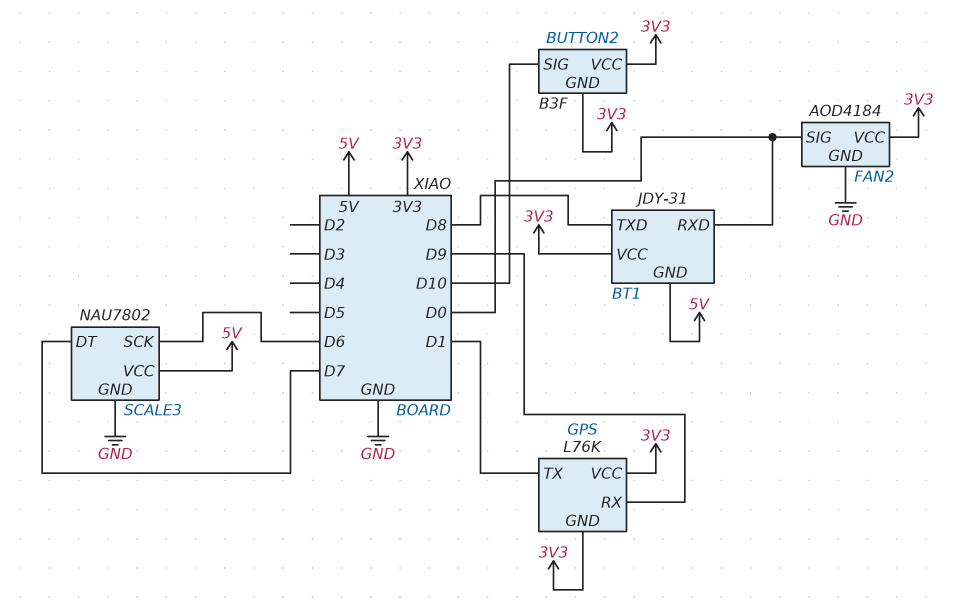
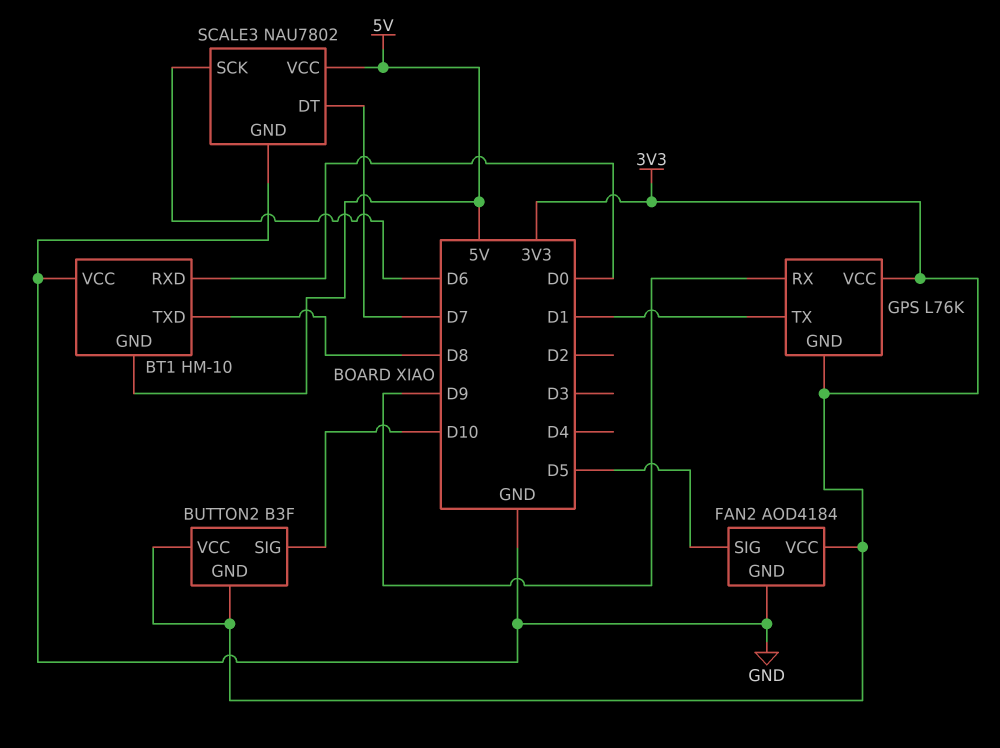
BT1: JDY-31 -> HM-10
BT1 pin VCC: 3V3 -> GND
FAN2 pin SIG: D0 -> D5

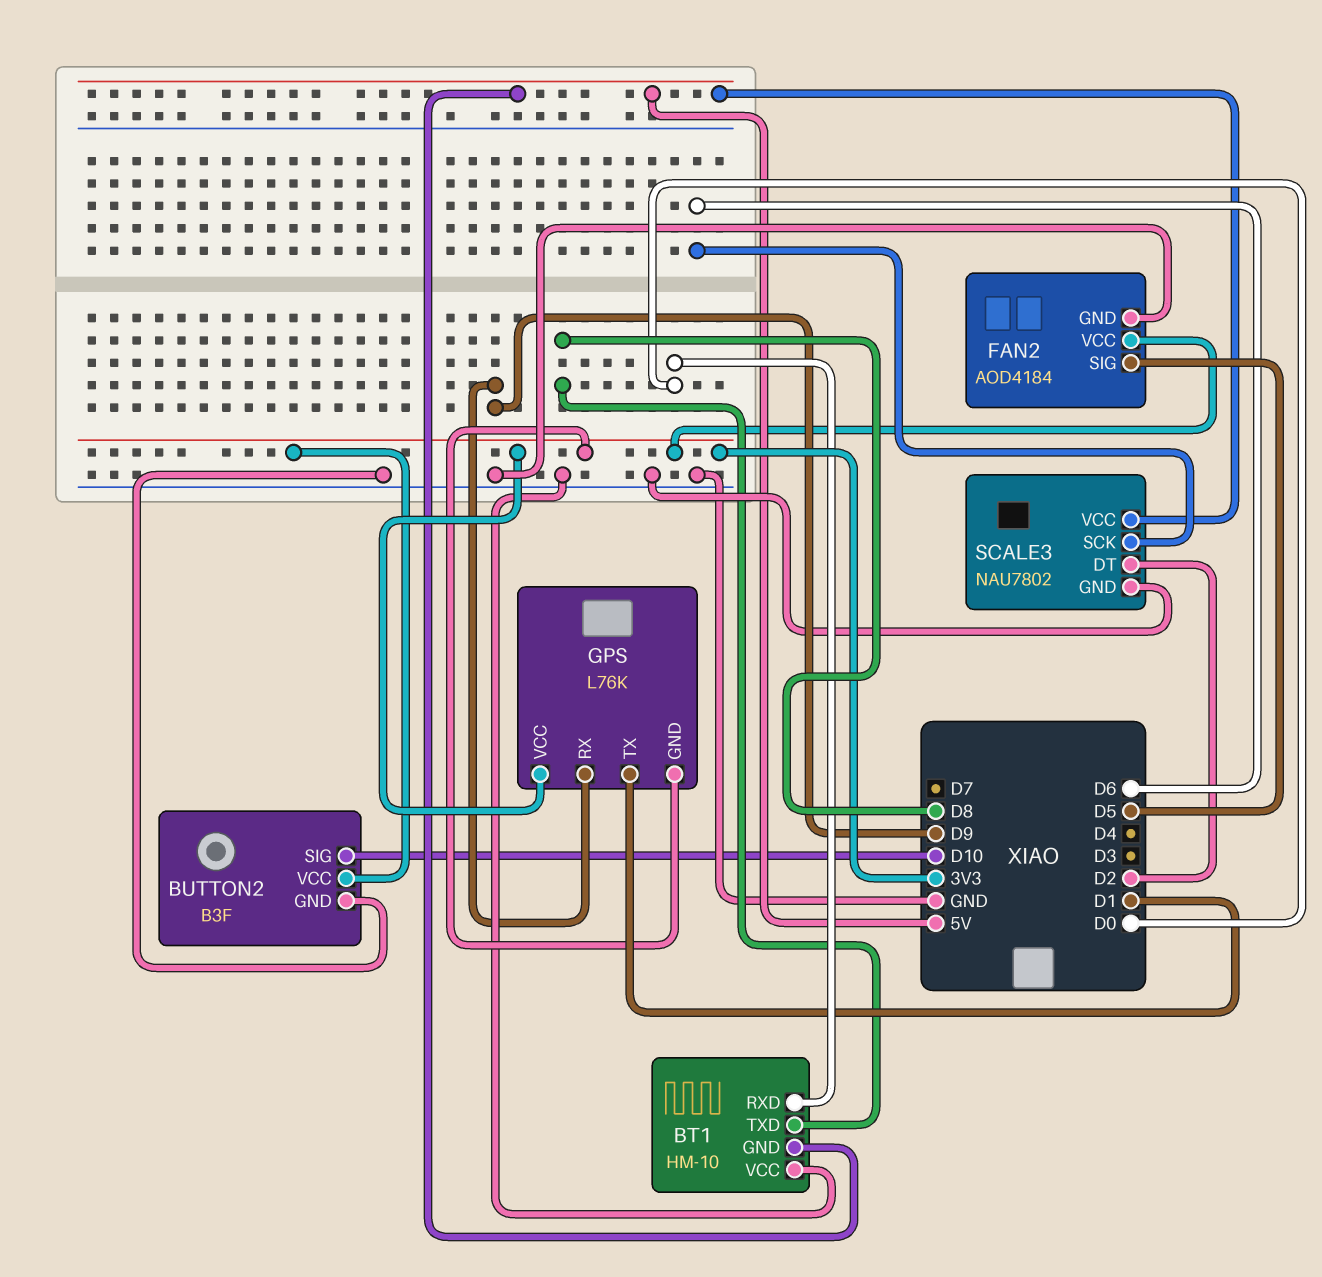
BUTTON2 pin GND: 3V3 -> GND
SCALE3 pin DT: D7 -> D2

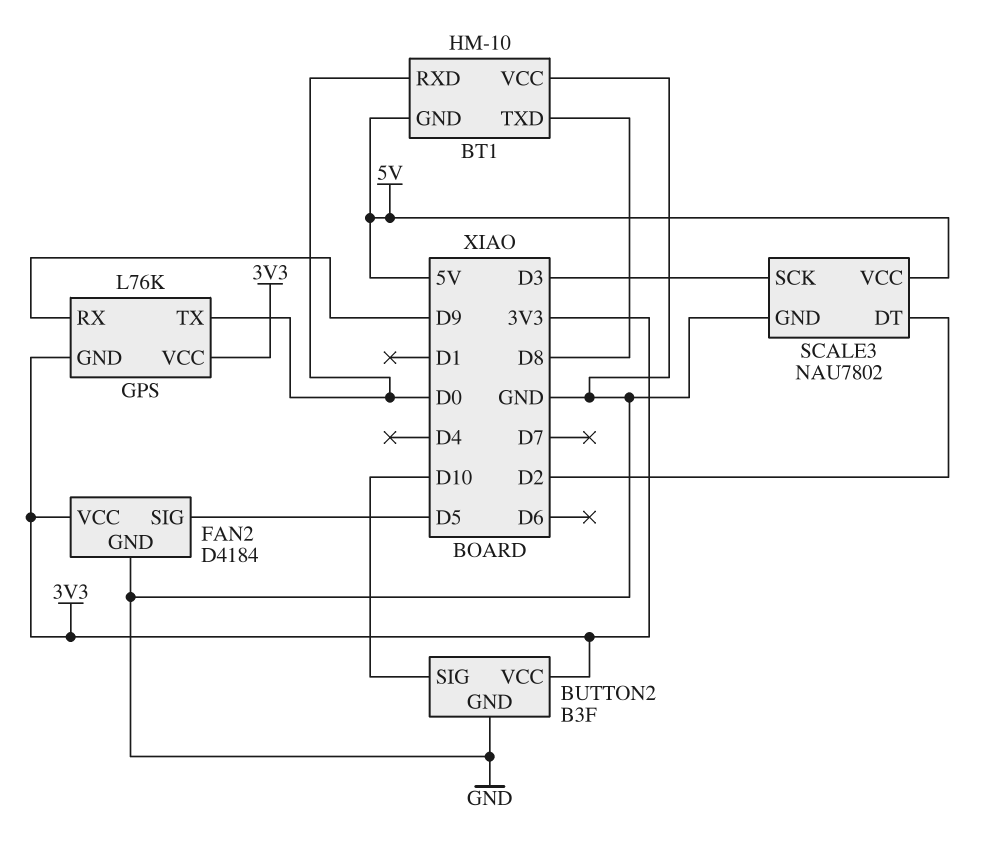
FAN2: AOD4184 -> D4184
GPS pin TX: D1 -> D0
SCALE3 pin SCK: D6 -> D3

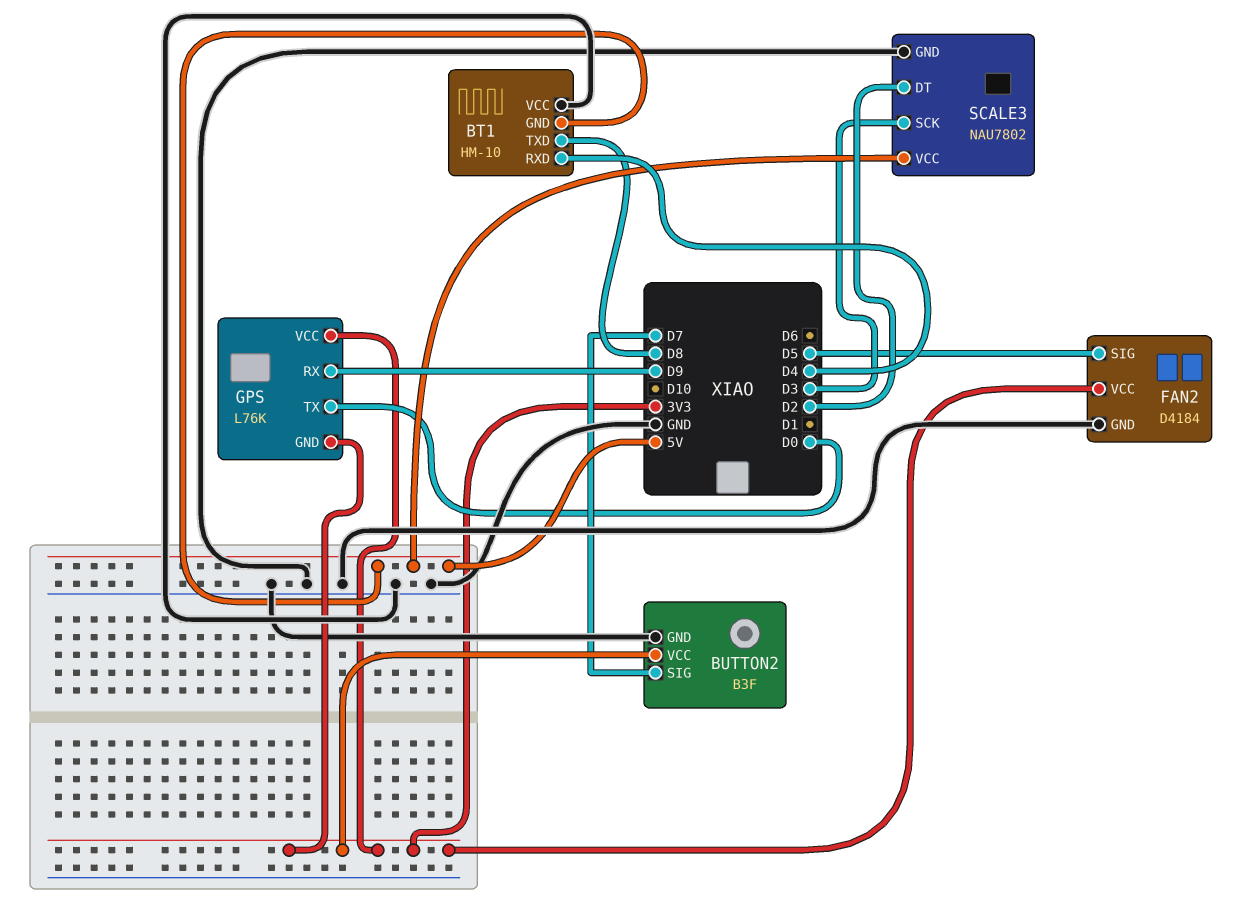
BT1 pin RXD: D0 -> D4
BUTTON2 pin SIG: D10 -> D7

